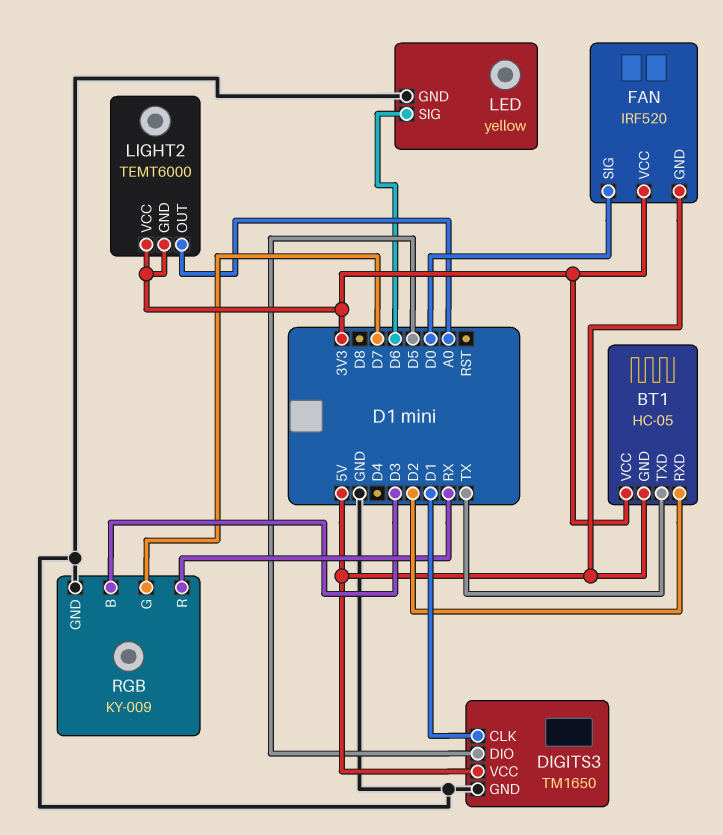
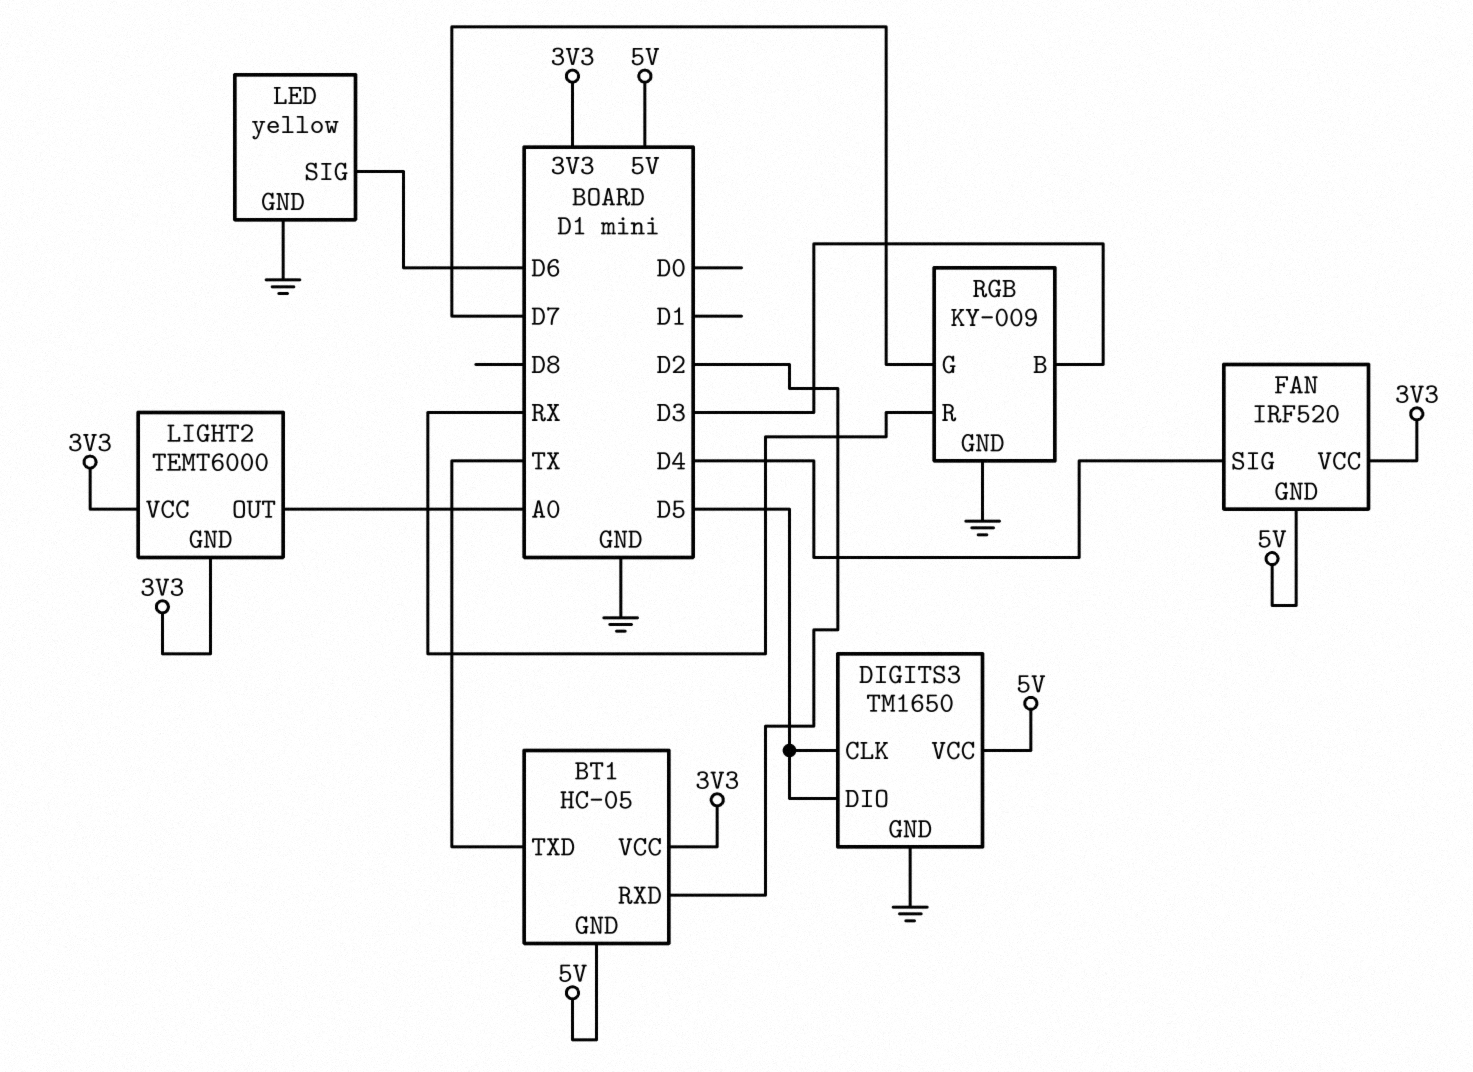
DIGITS3 pin CLK: D1 -> D5
FAN pin SIG: D0 -> D4

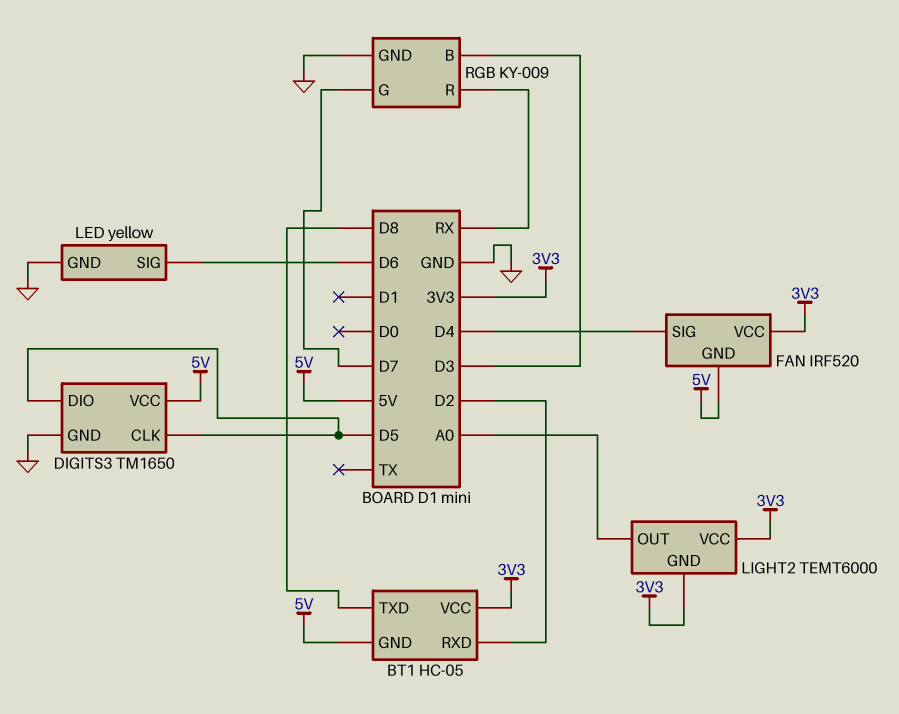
BT1 pin TXD: TX -> D8

